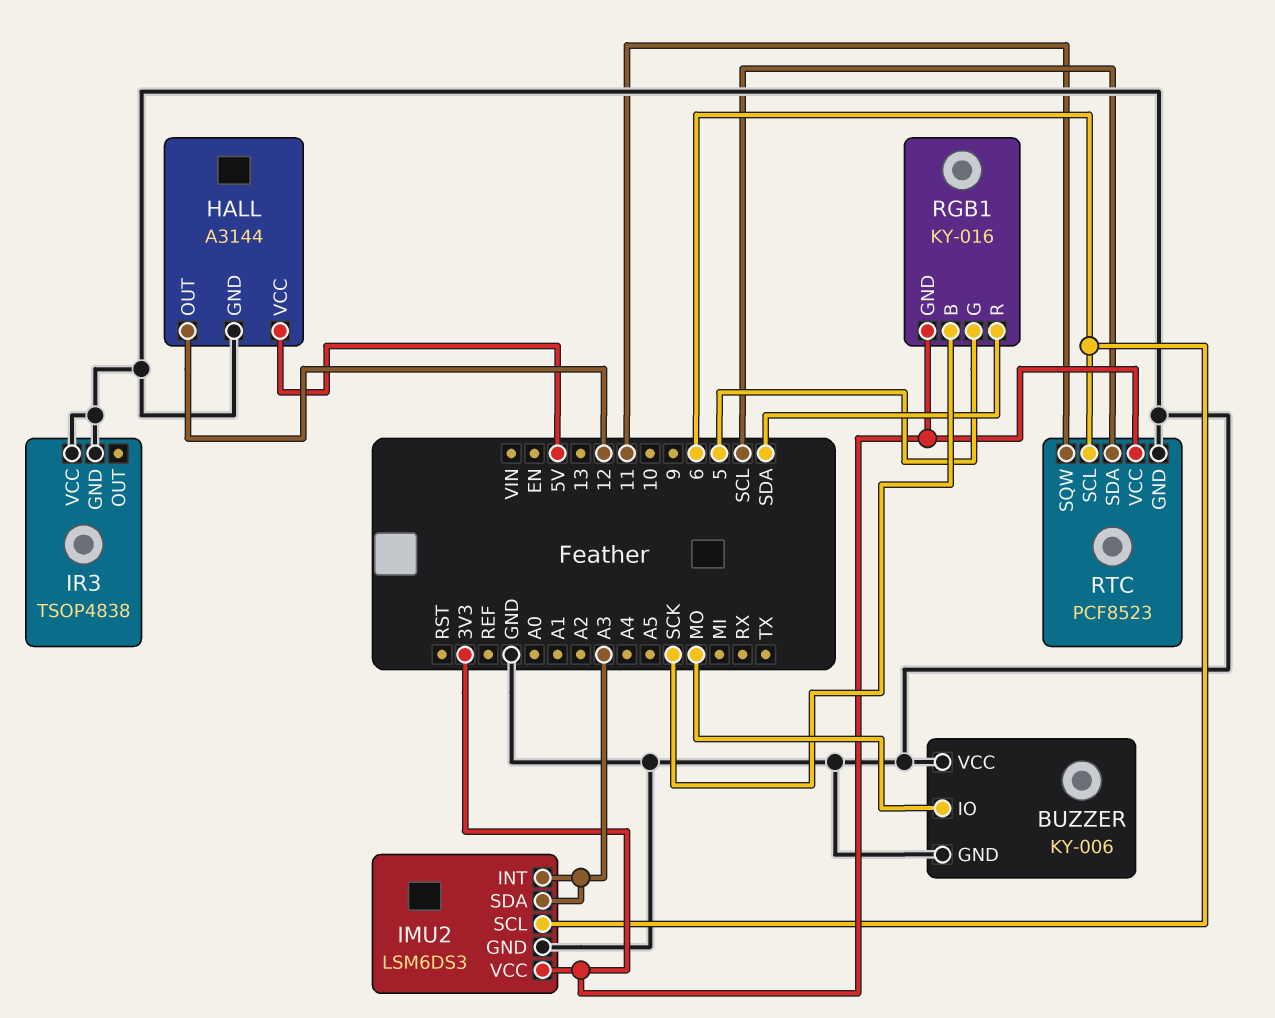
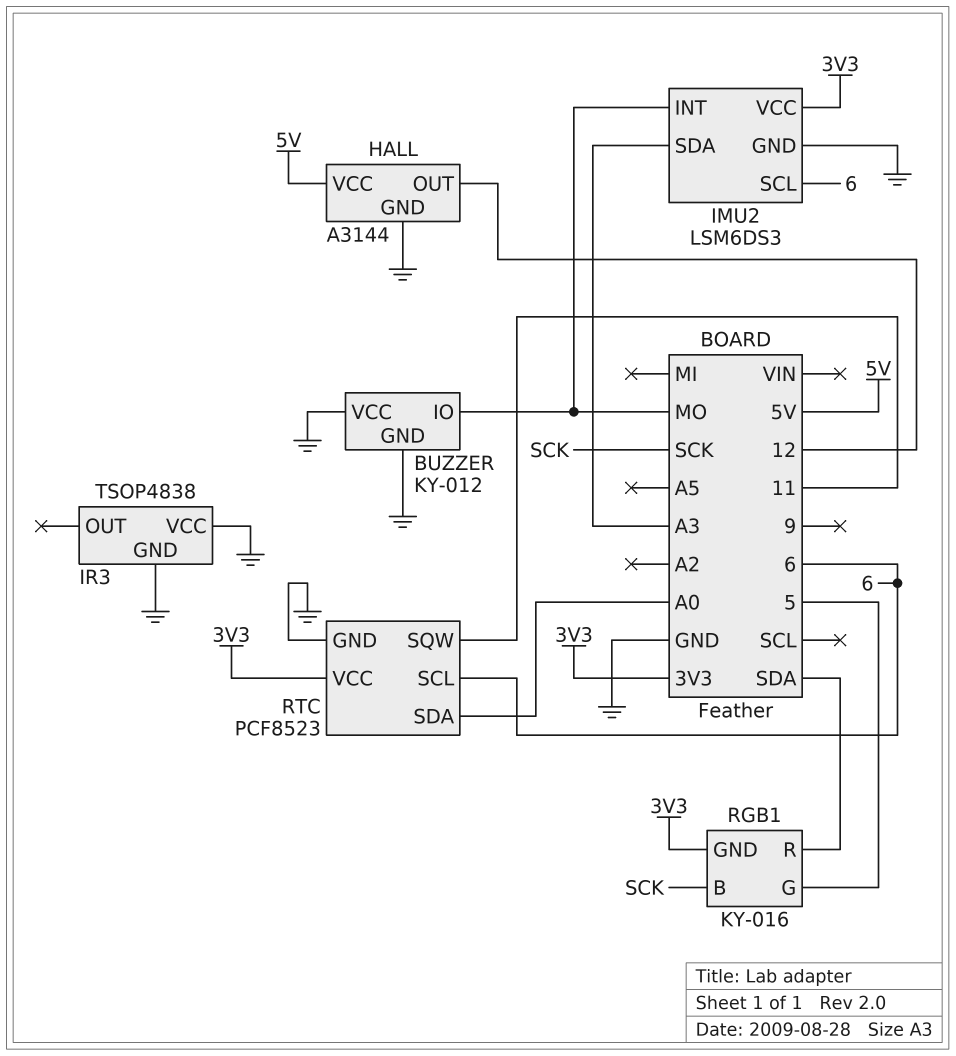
BUZZER: KY-006 -> KY-012
IMU2 pin INT: A3 -> MO
RTC pin SDA: SCL -> A0

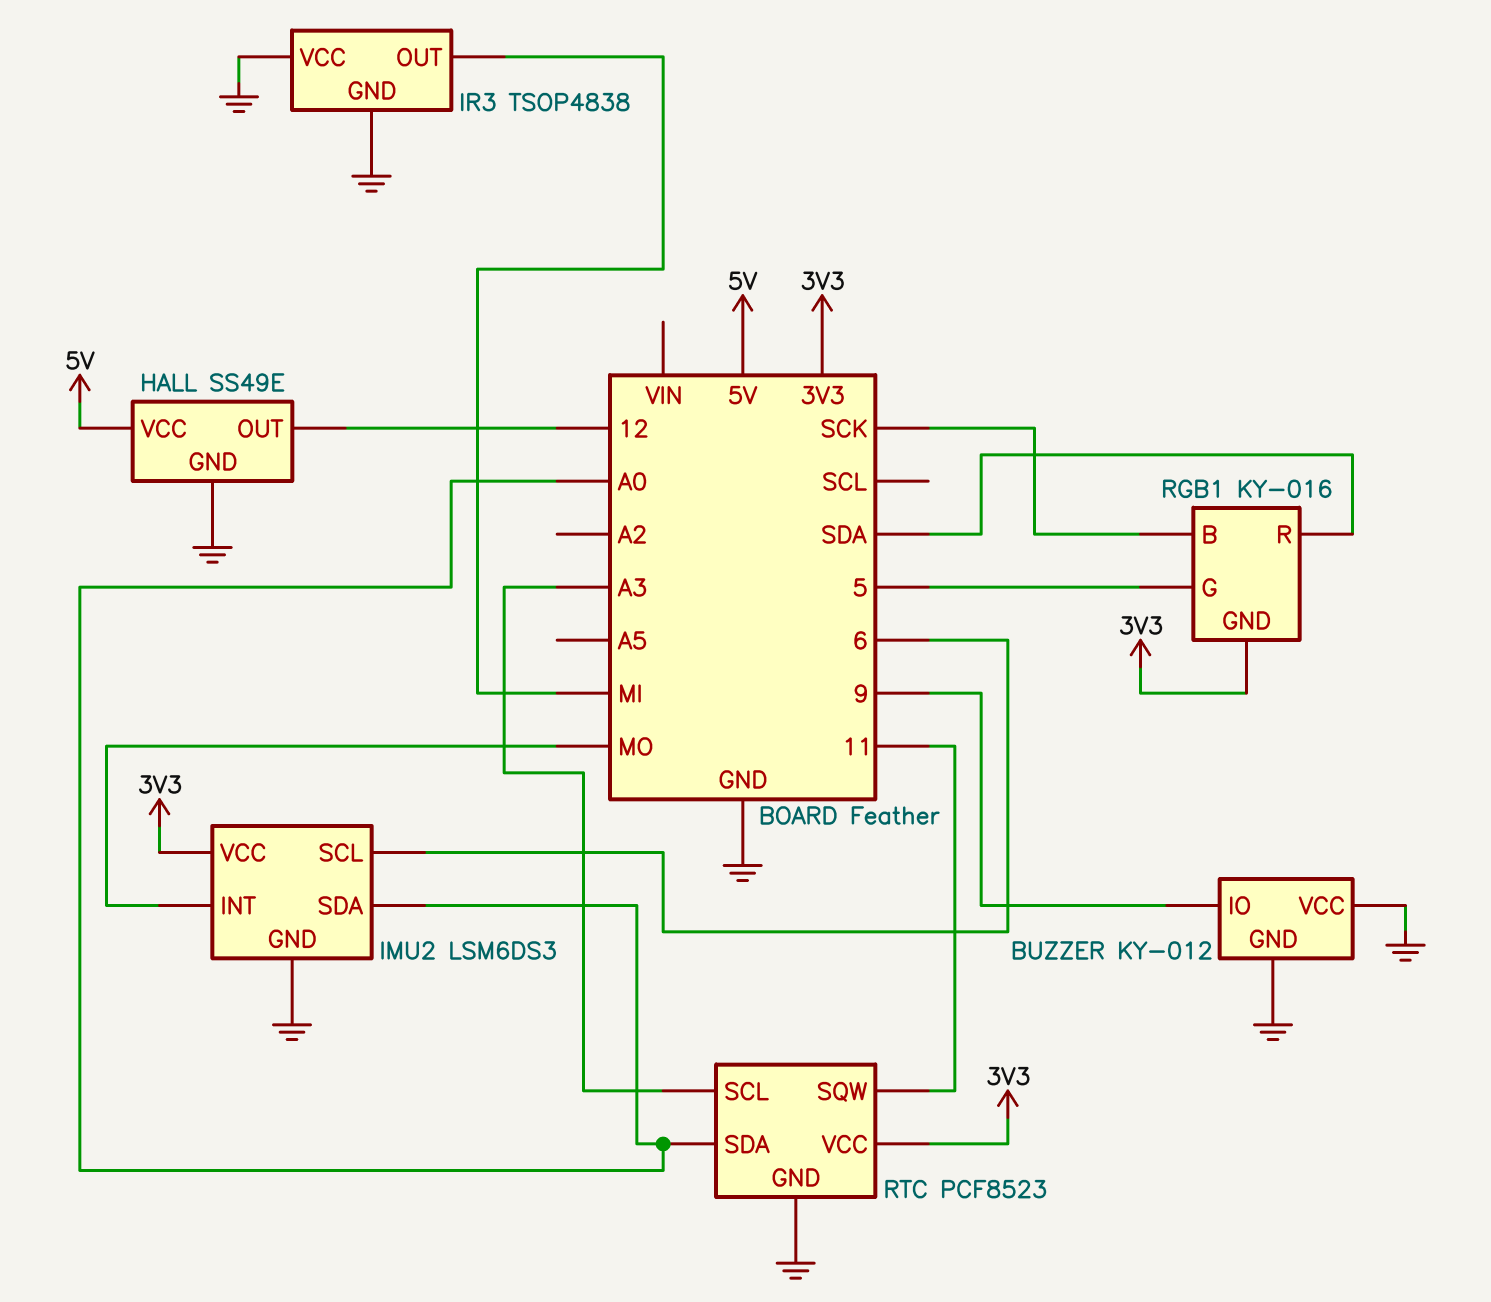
BUZZER pin IO: MO -> 9
HALL: A3144 -> SS49E
IMU2 pin SDA: A3 -> A0
IR3 pin OUT: none -> MI
RTC pin SCL: 6 -> A3

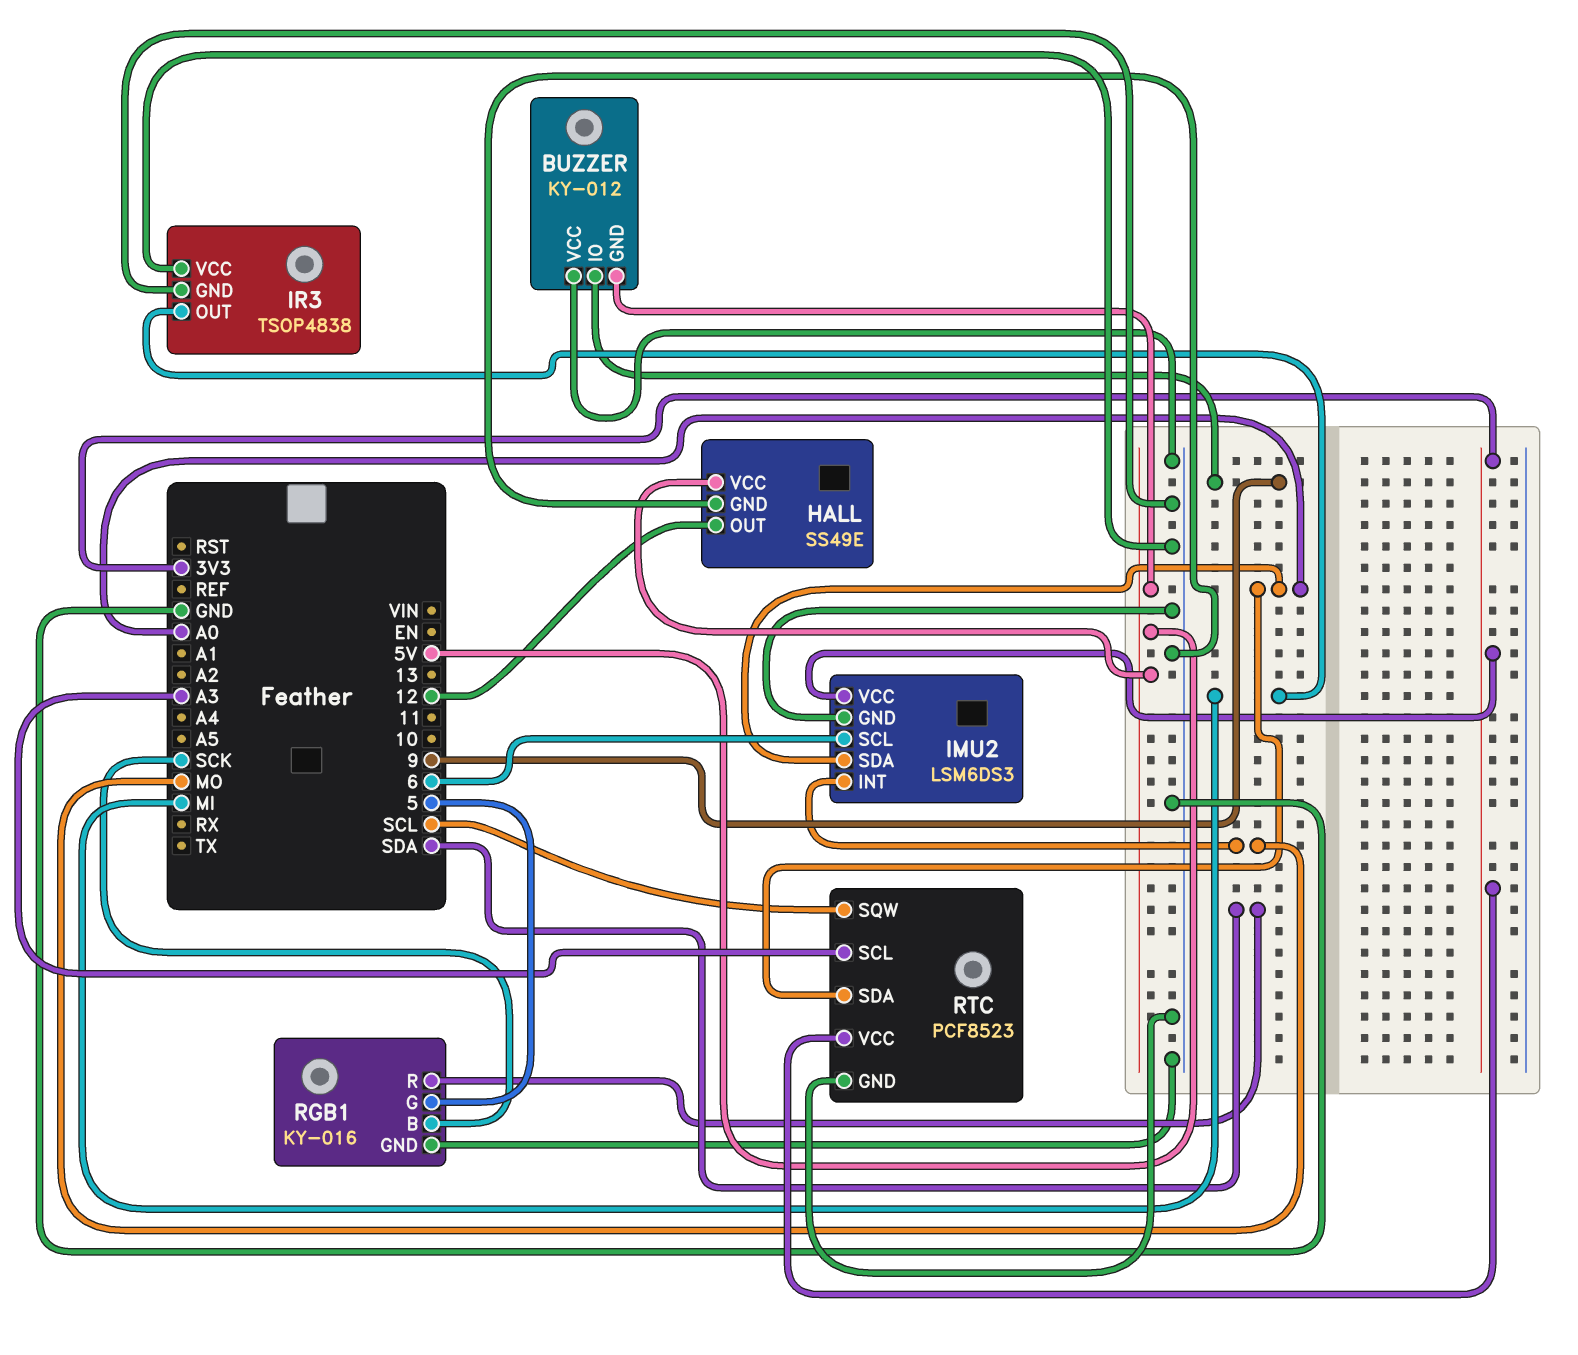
BUZZER pin GND: GND -> 5V
RGB1 pin GND: 3V3 -> GND
RTC pin SQW: 11 -> SCL

